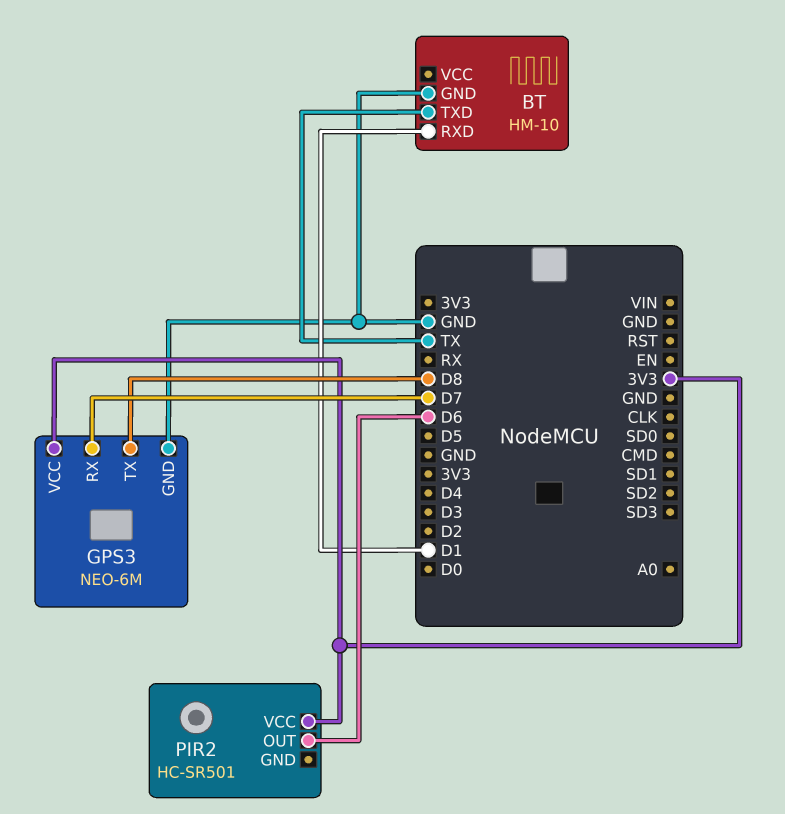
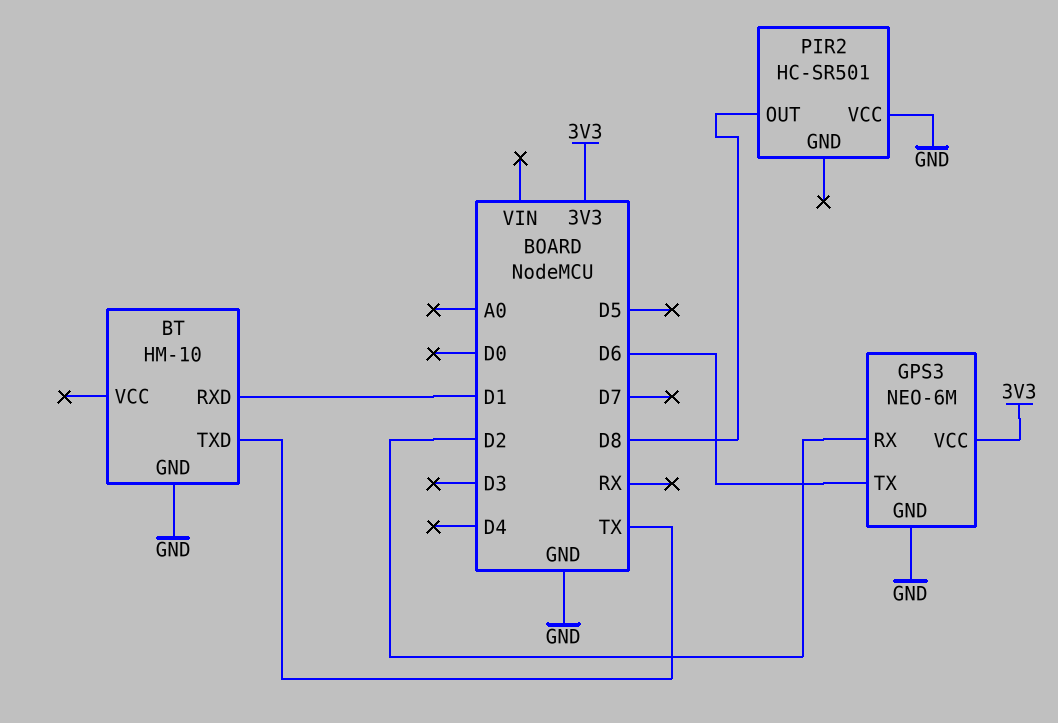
GPS3 pin RX: D7 -> D2
GPS3 pin TX: D8 -> D6
PIR2 pin OUT: D6 -> D8
PIR2 pin VCC: 3V3 -> GND

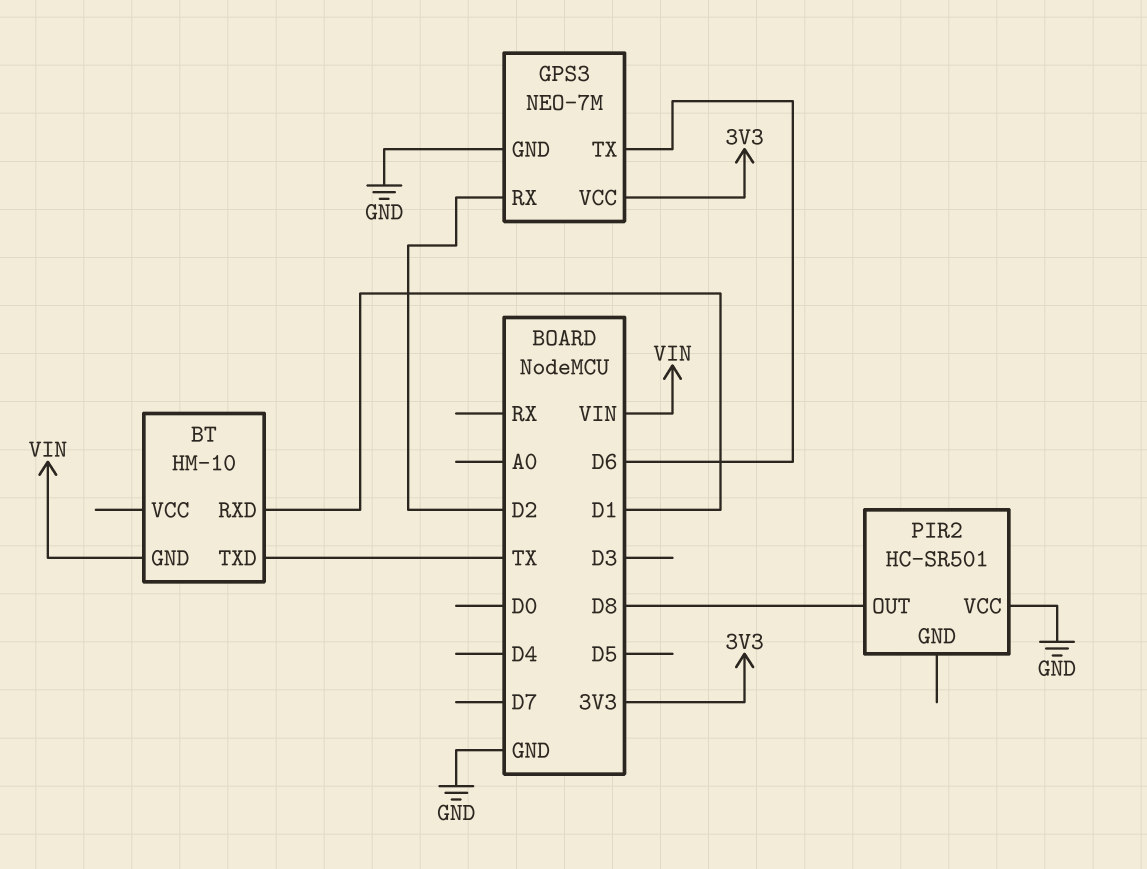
BT pin GND: GND -> VIN
GPS3: NEO-6M -> NEO-7M

